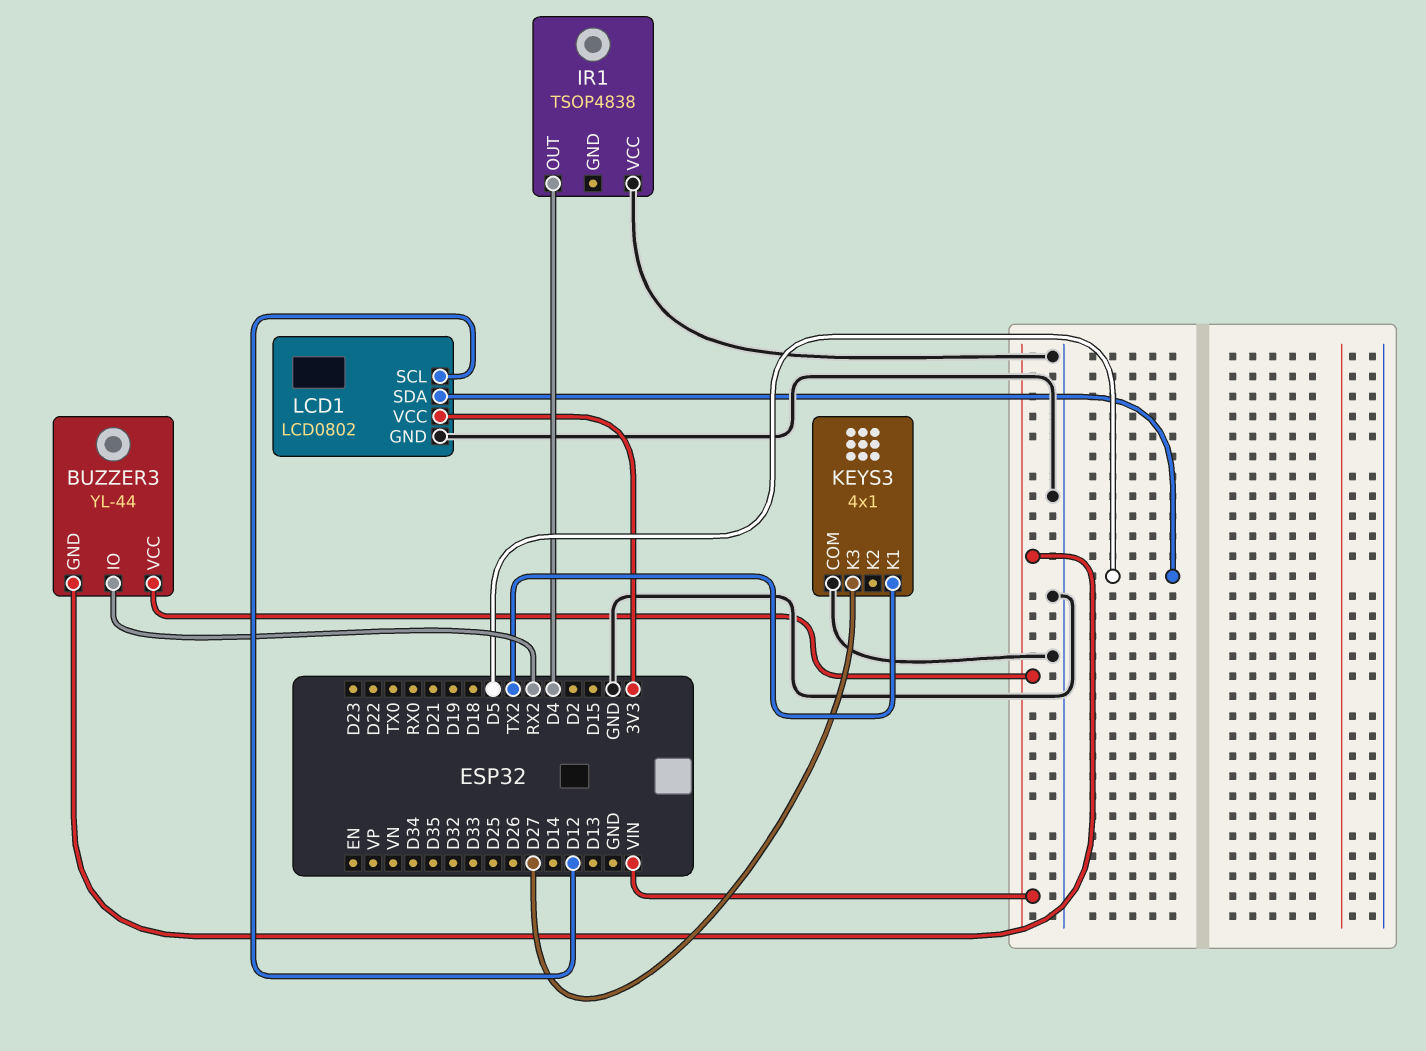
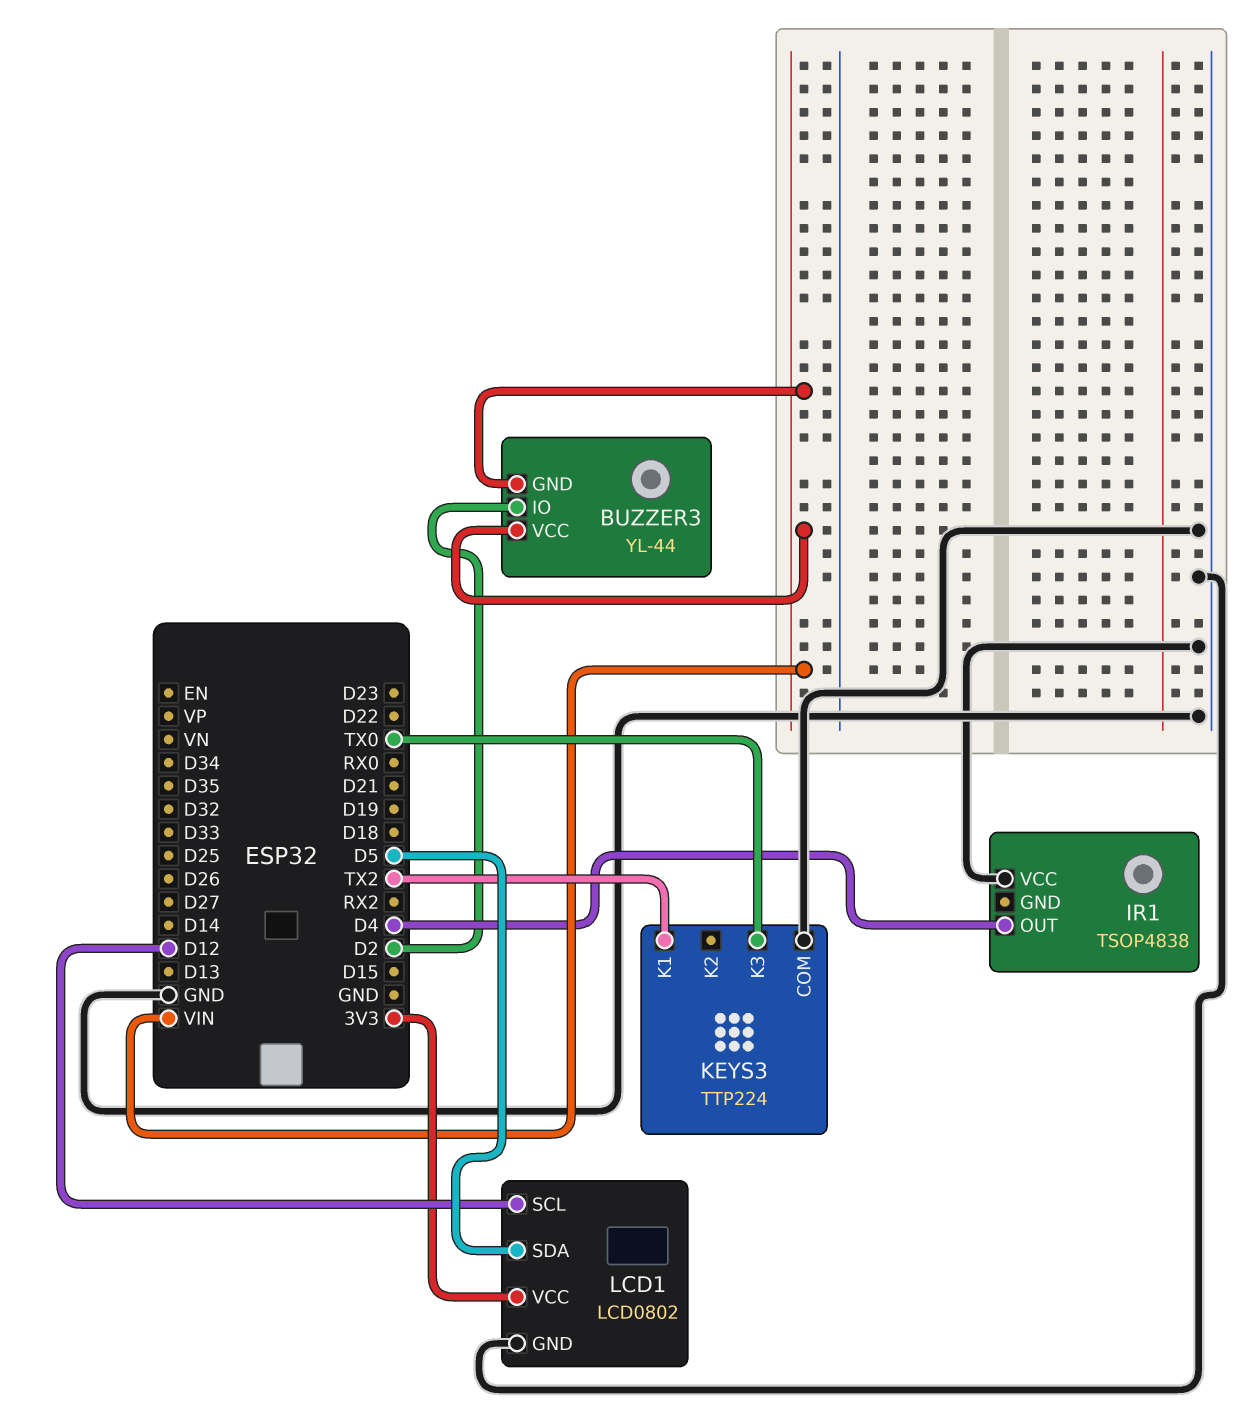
BUZZER3 pin IO: RX2 -> D2
KEYS3: 4x1 -> TTP224
KEYS3 pin K3: D27 -> TX0

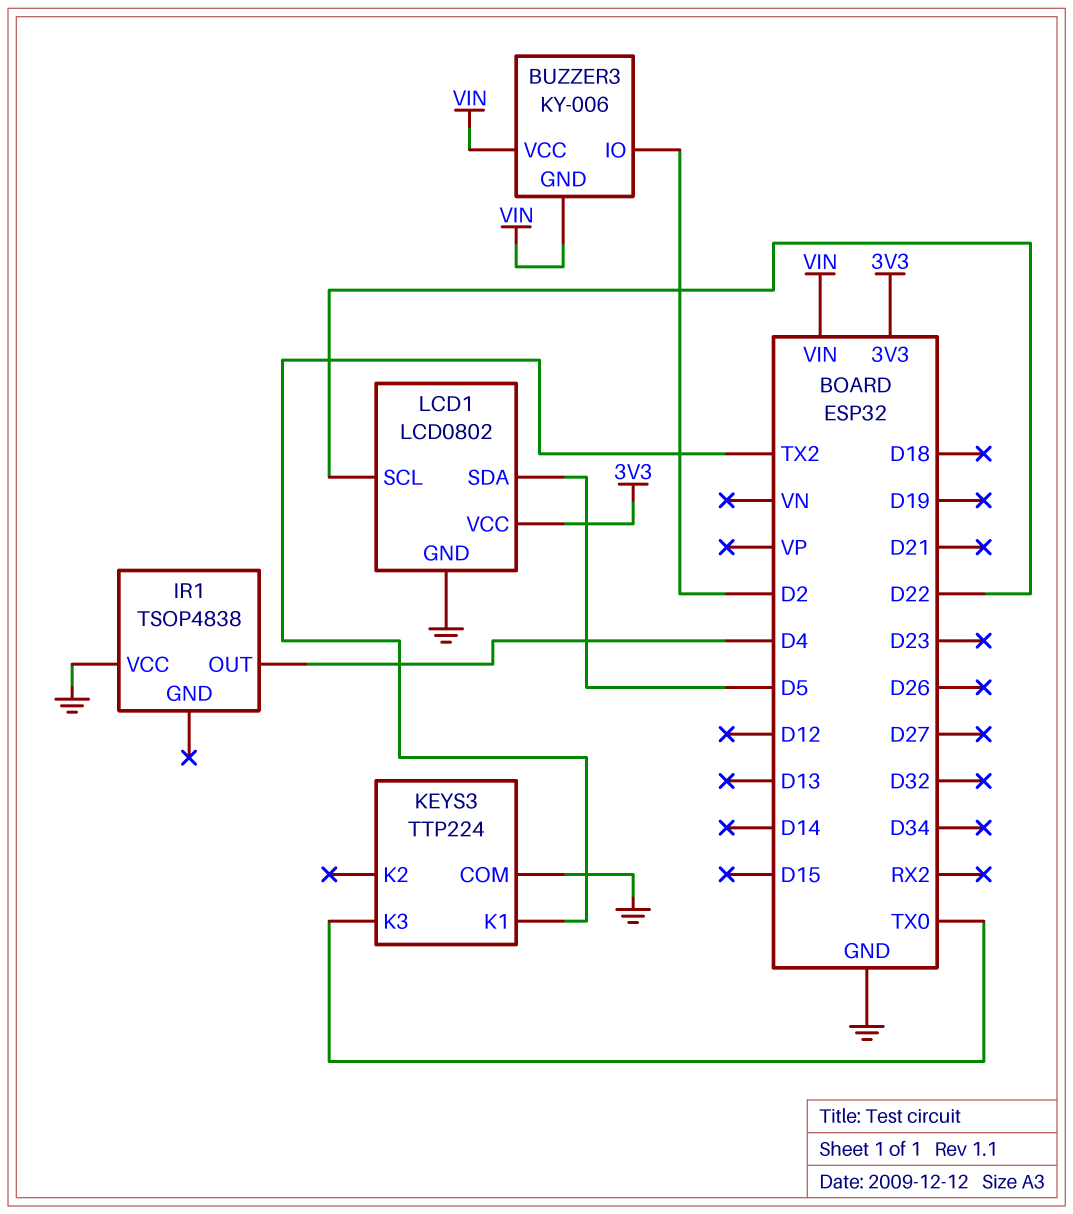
BUZZER3: YL-44 -> KY-006
LCD1 pin SCL: D12 -> D22

